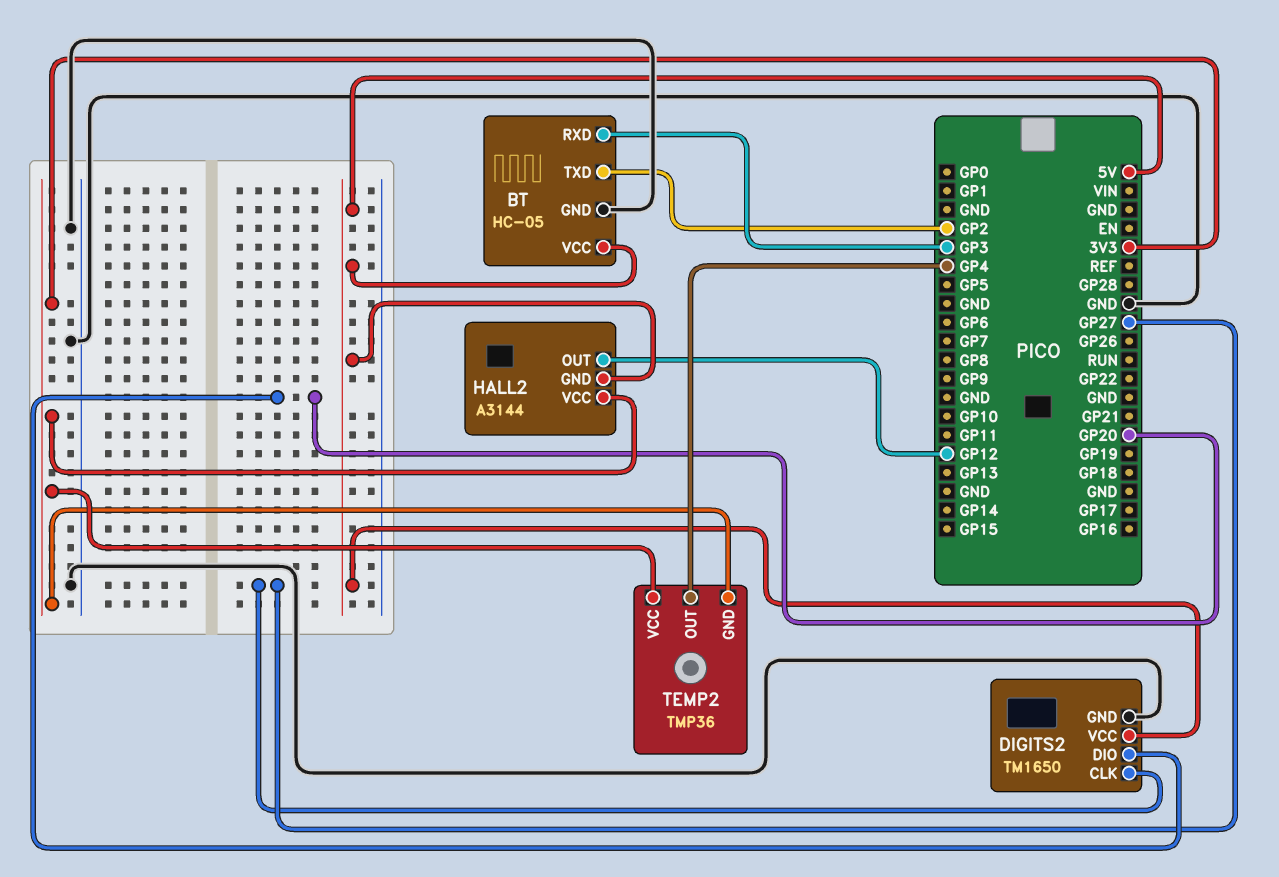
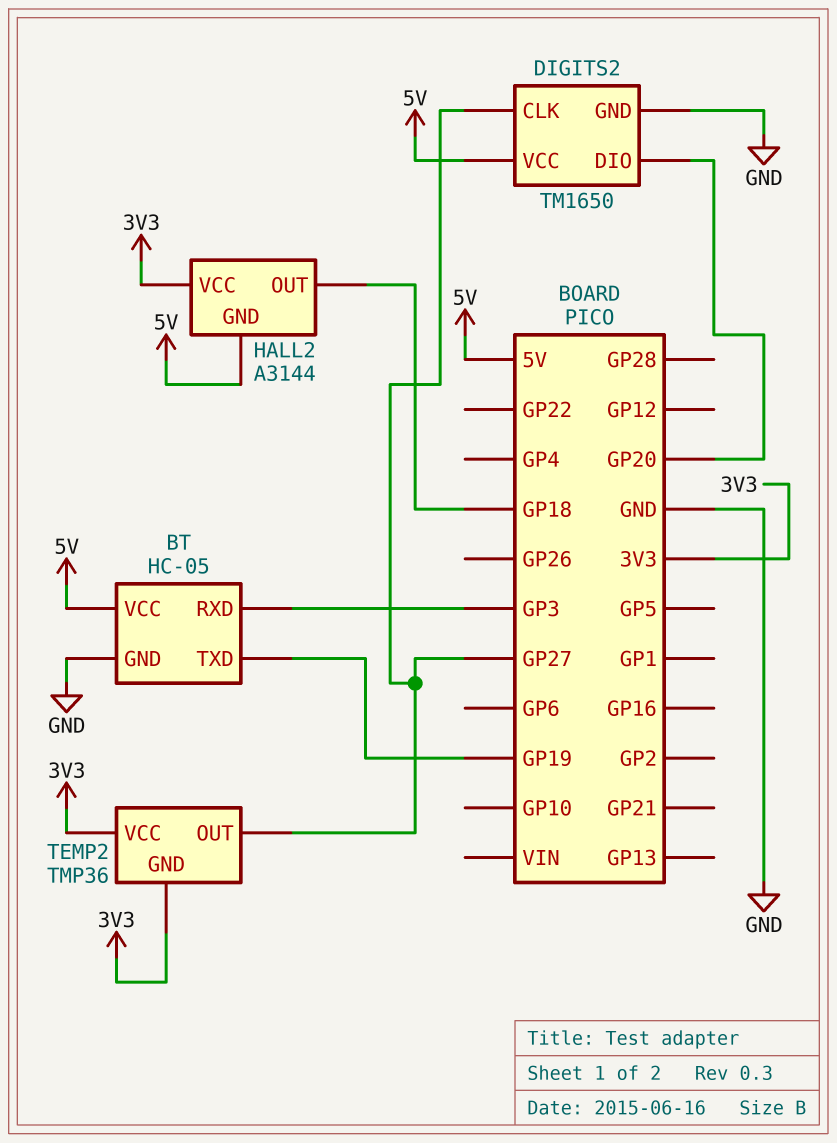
BT pin TXD: GP2 -> GP19
HALL2 pin OUT: GP12 -> GP18
TEMP2 pin OUT: GP4 -> GP27

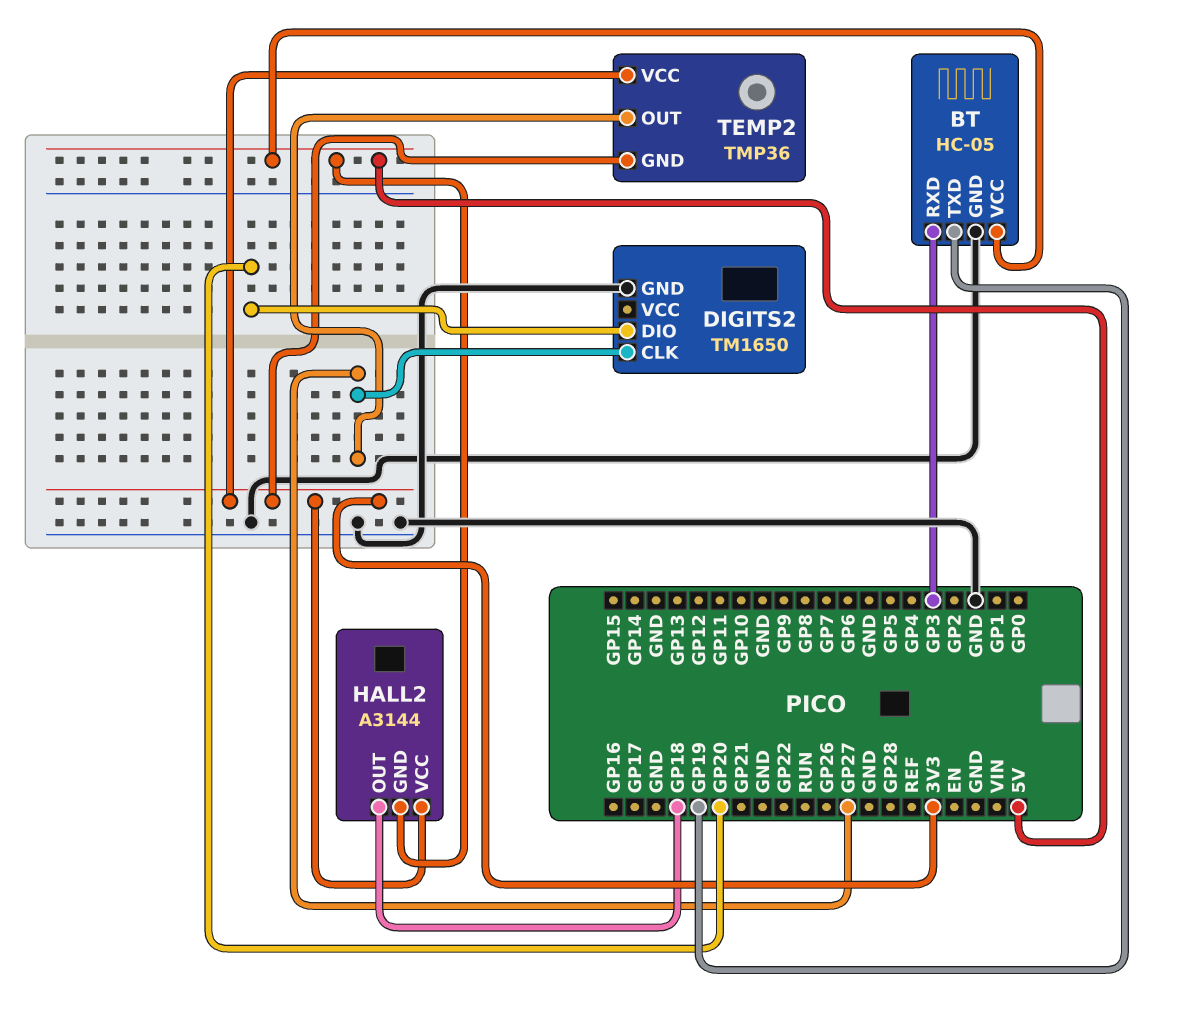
DIGITS2 pin VCC: 5V -> none

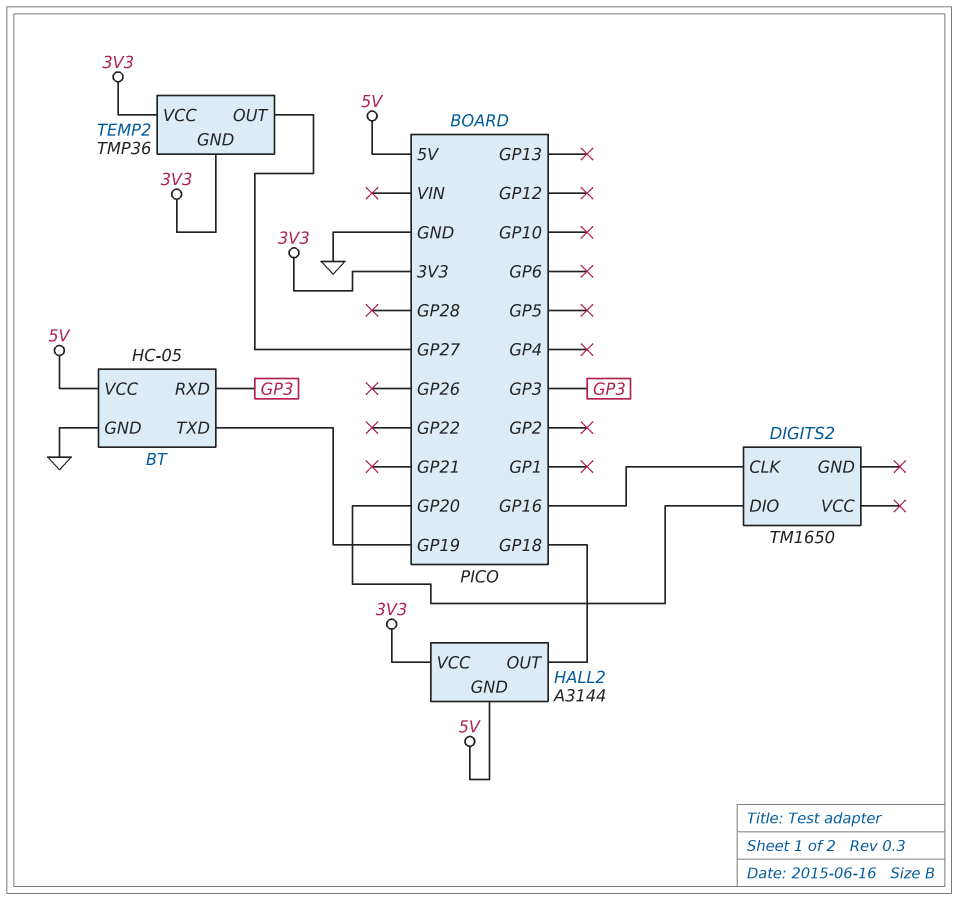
DIGITS2 pin CLK: GP27 -> GP16
DIGITS2 pin GND: GND -> none

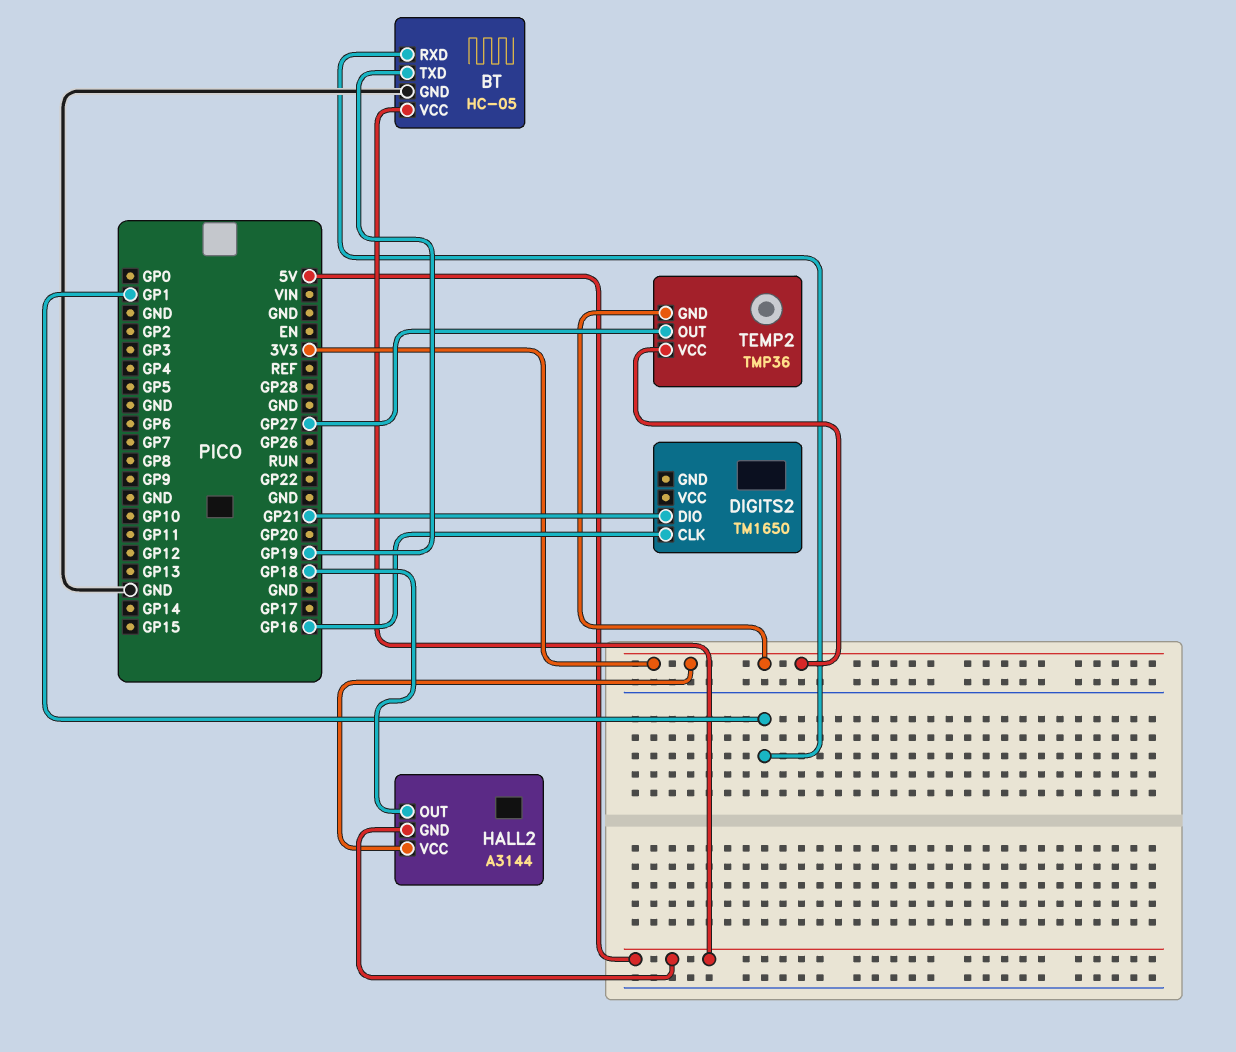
BT pin RXD: GP3 -> GP1
DIGITS2 pin DIO: GP20 -> GP21

